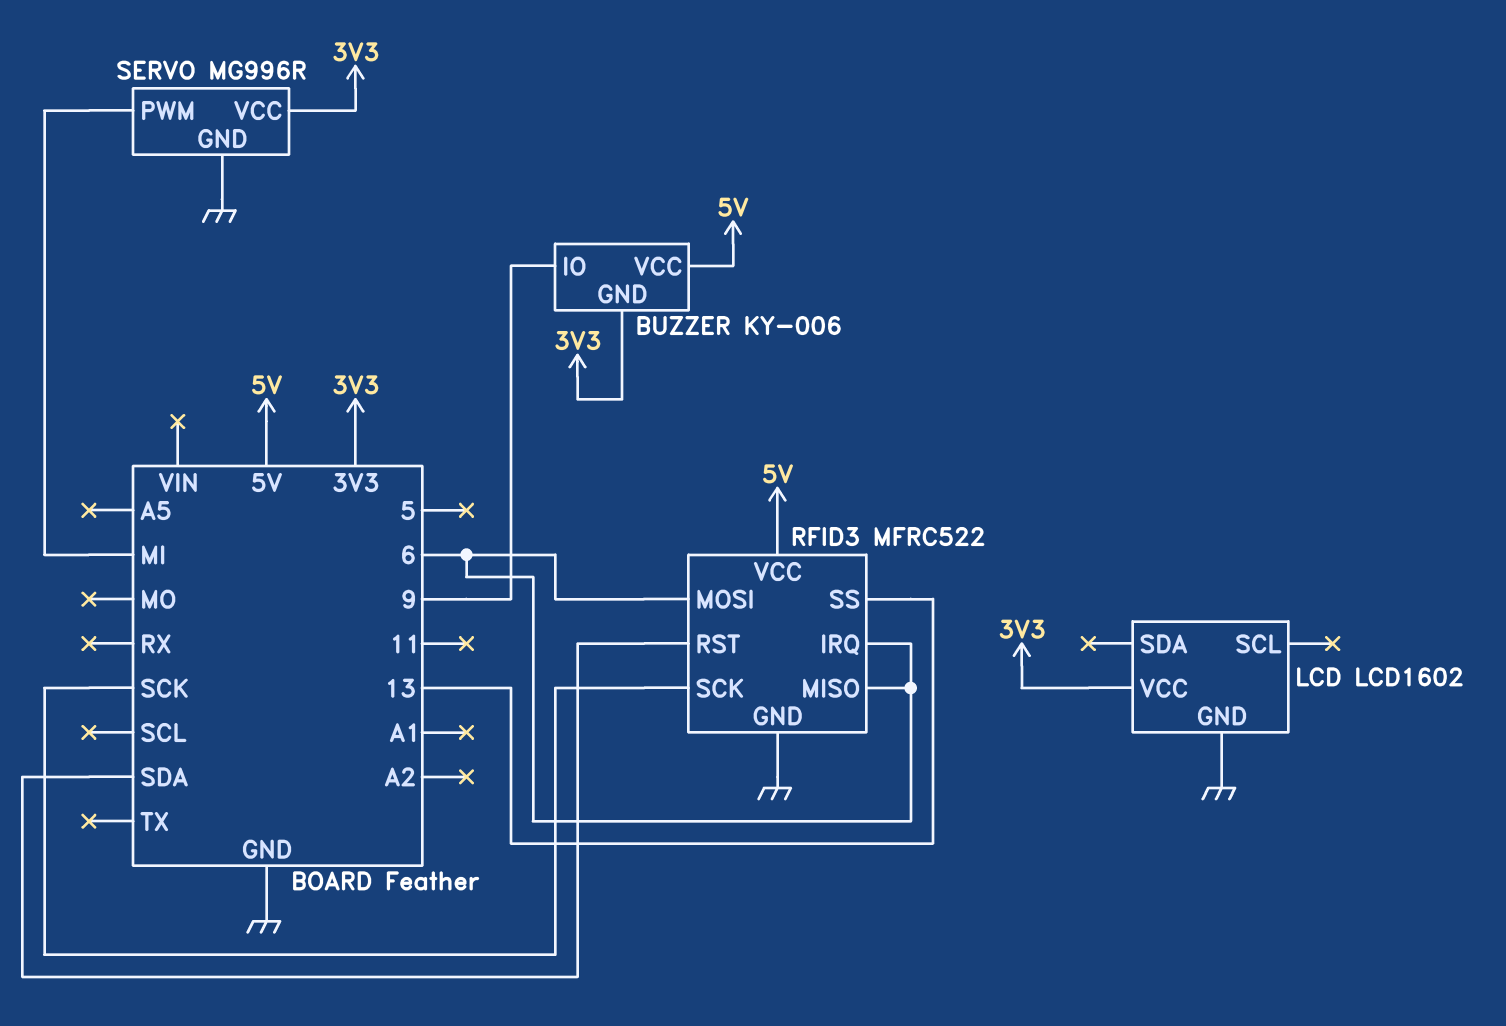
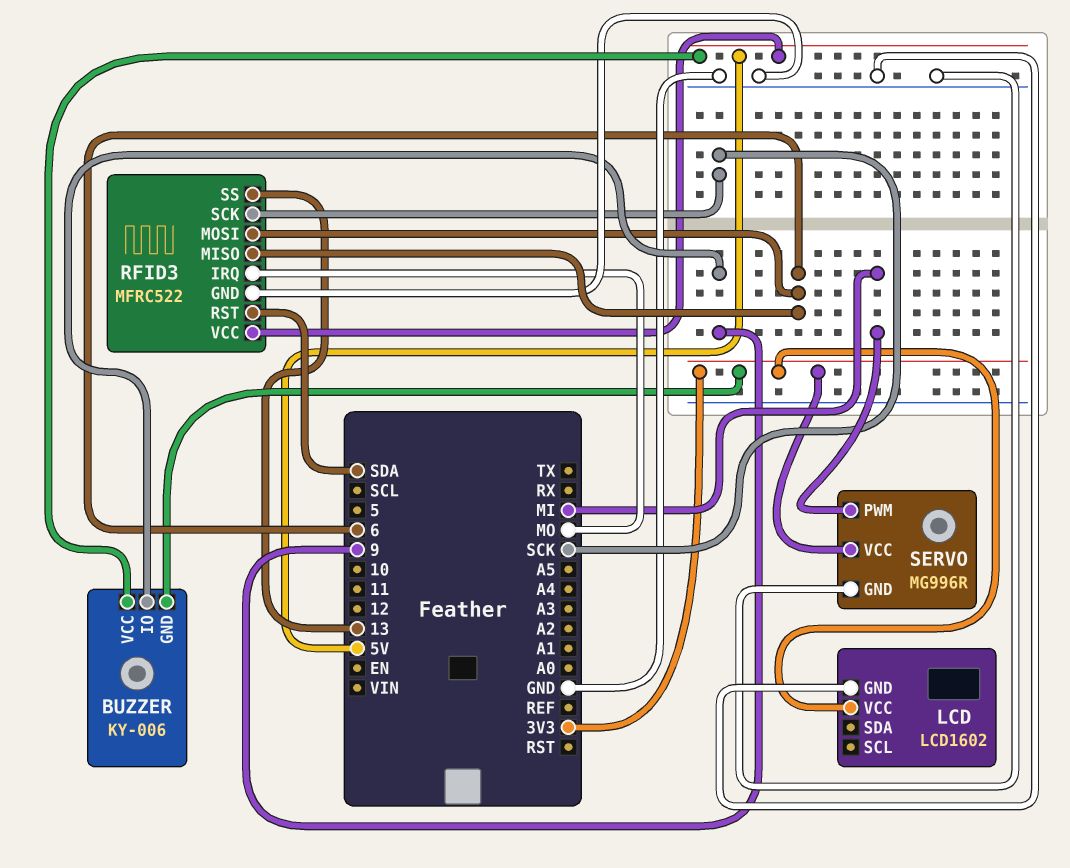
RFID3 pin IRQ: 6 -> MO

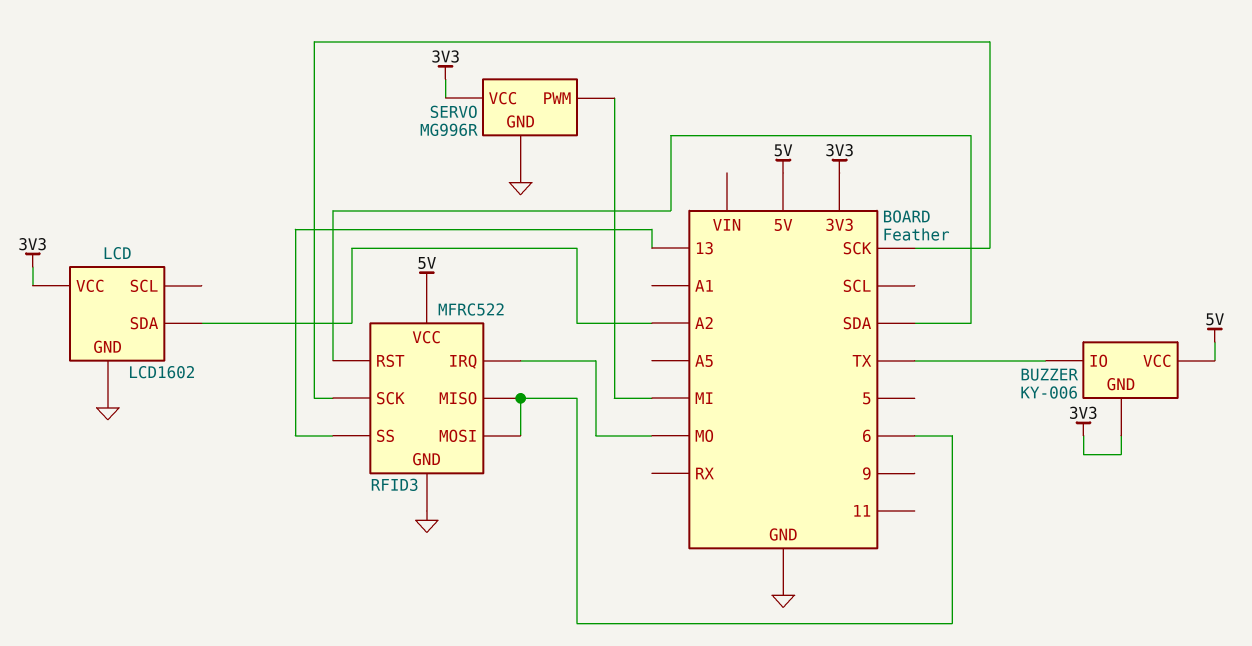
BUZZER pin IO: 9 -> TX
LCD pin SDA: none -> A2

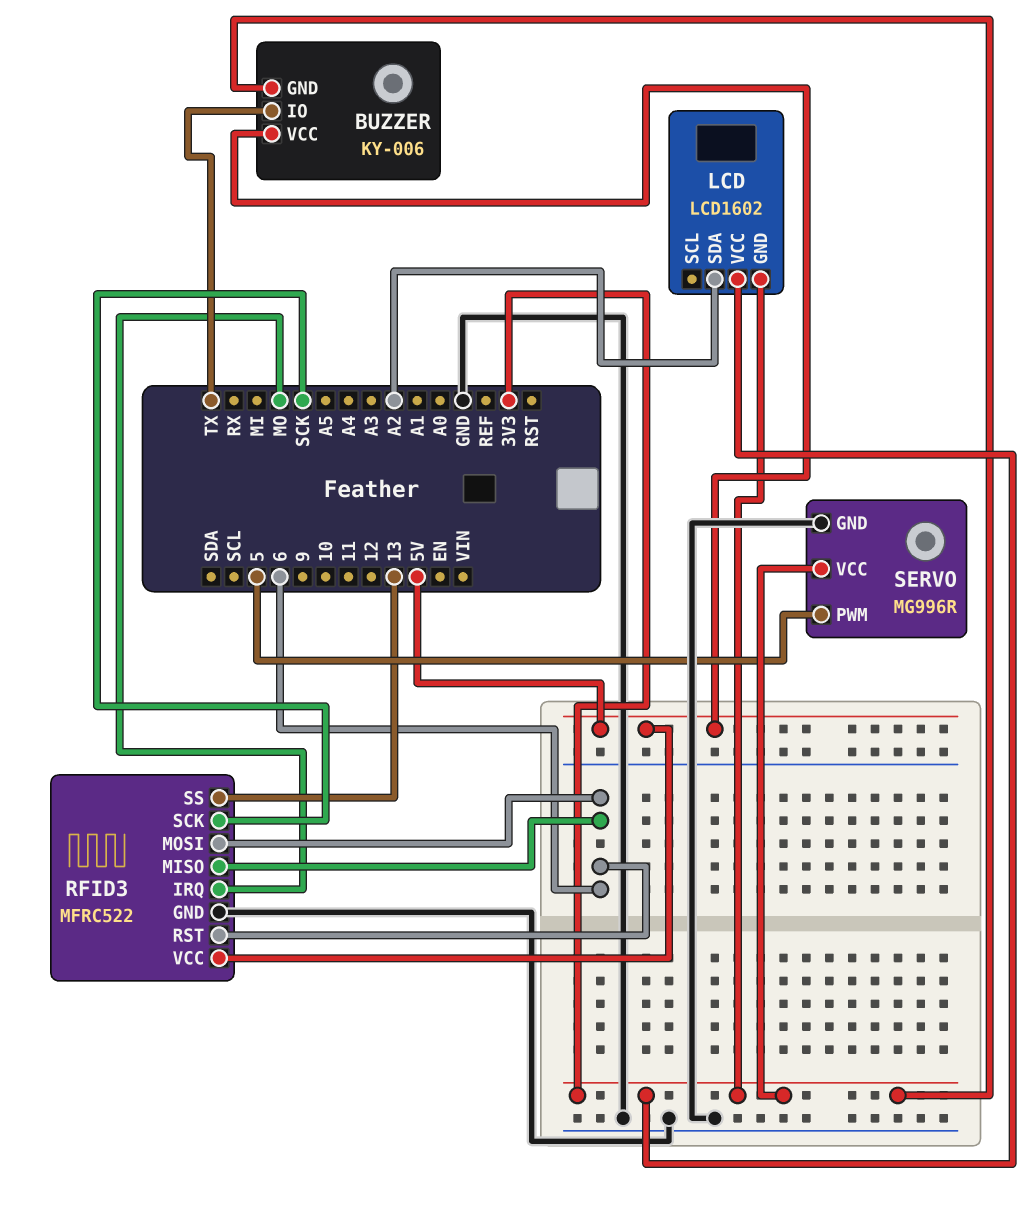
LCD pin GND: GND -> 3V3
RFID3 pin RST: SDA -> 6
SERVO pin PWM: MI -> 5

